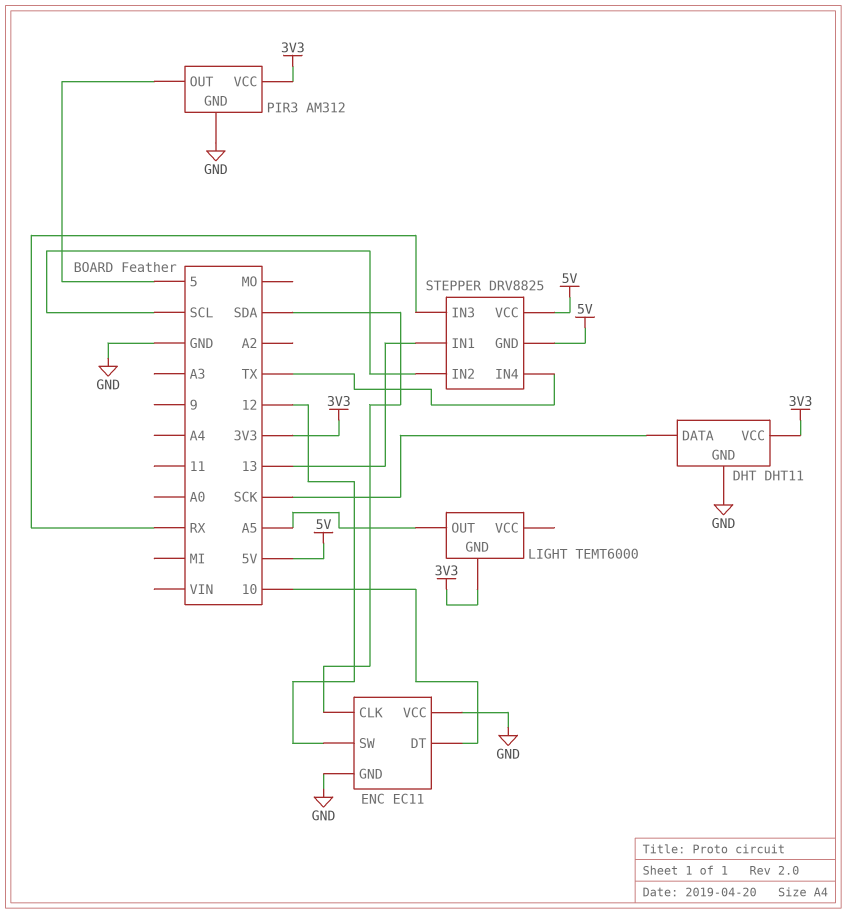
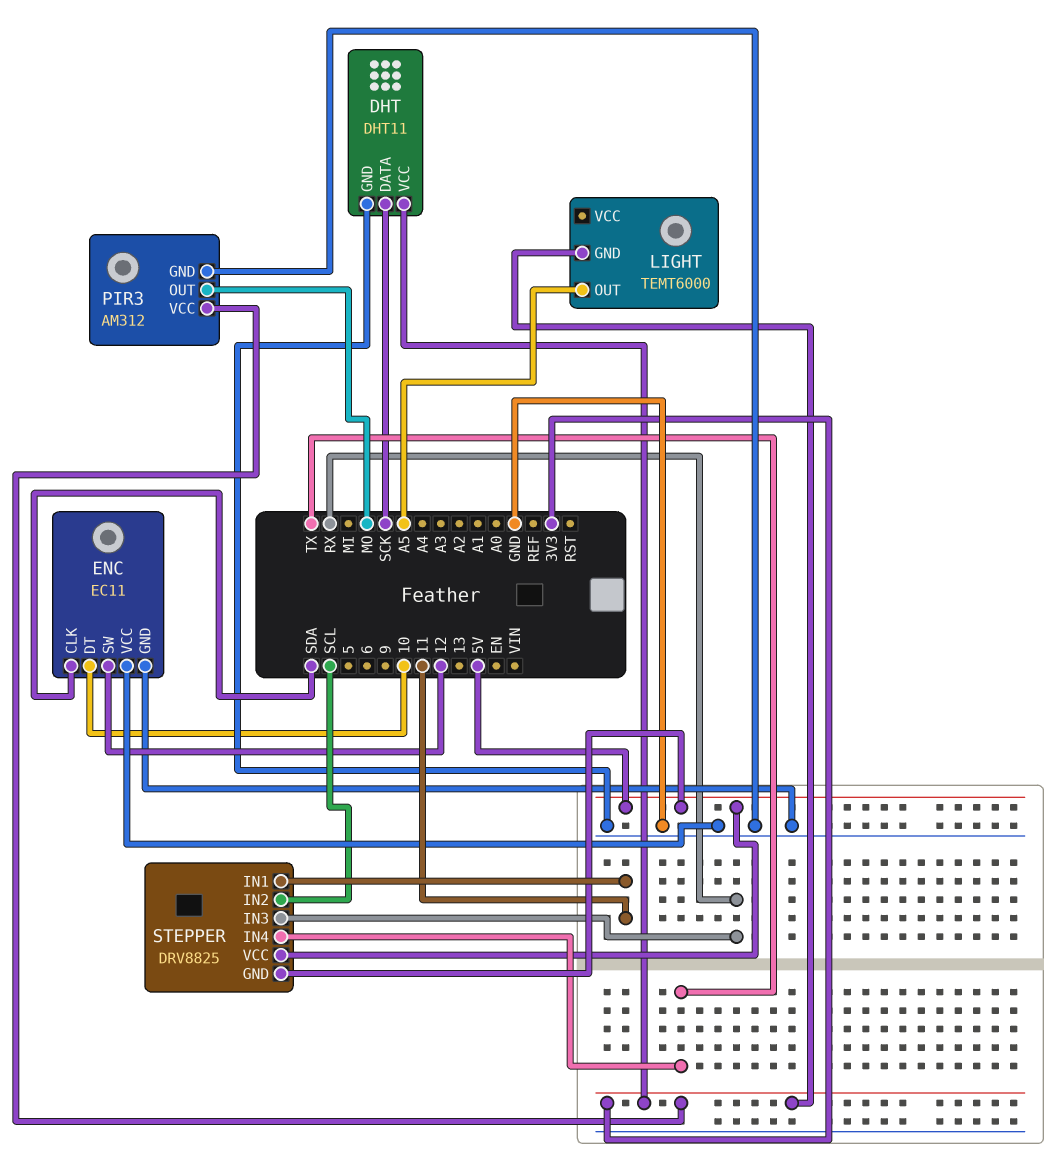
PIR3 pin OUT: 5 -> MO
STEPPER pin IN1: 13 -> 11

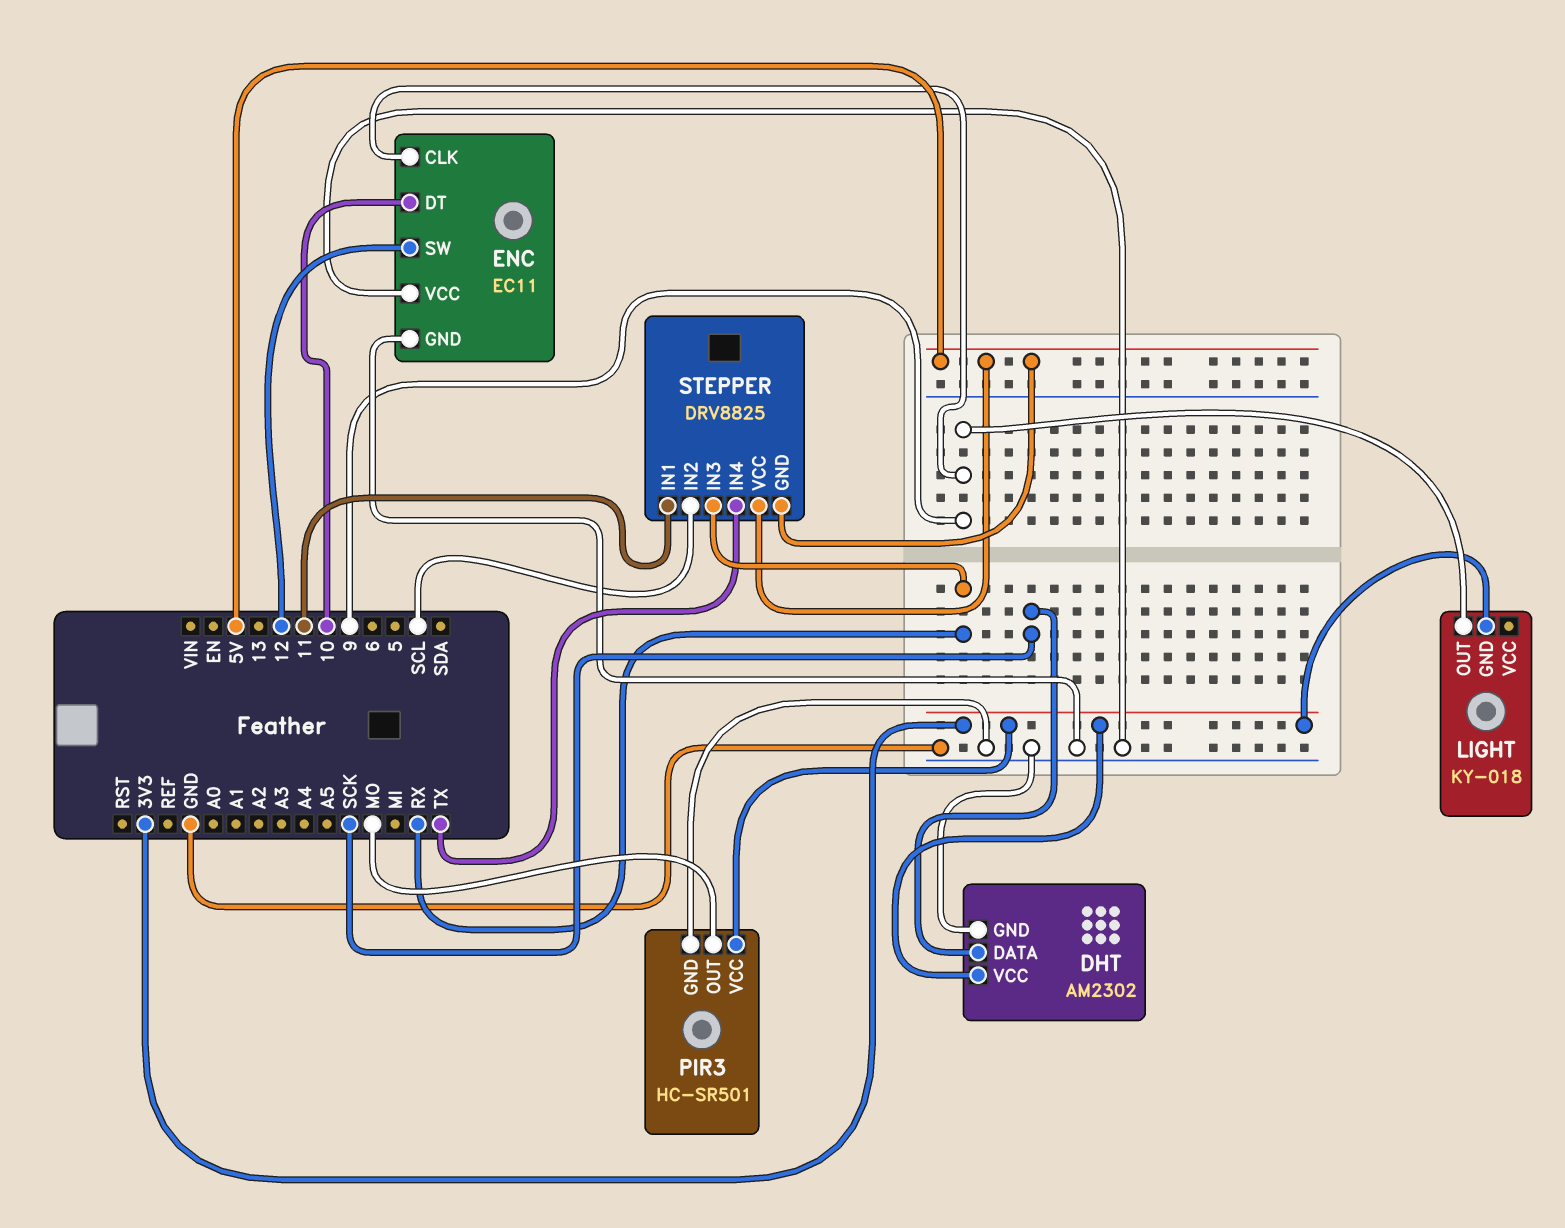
DHT: DHT11 -> AM2302
ENC pin CLK: SDA -> 9
LIGHT: TEMT6000 -> KY-018
LIGHT pin OUT: A5 -> 9
PIR3: AM312 -> HC-SR501

